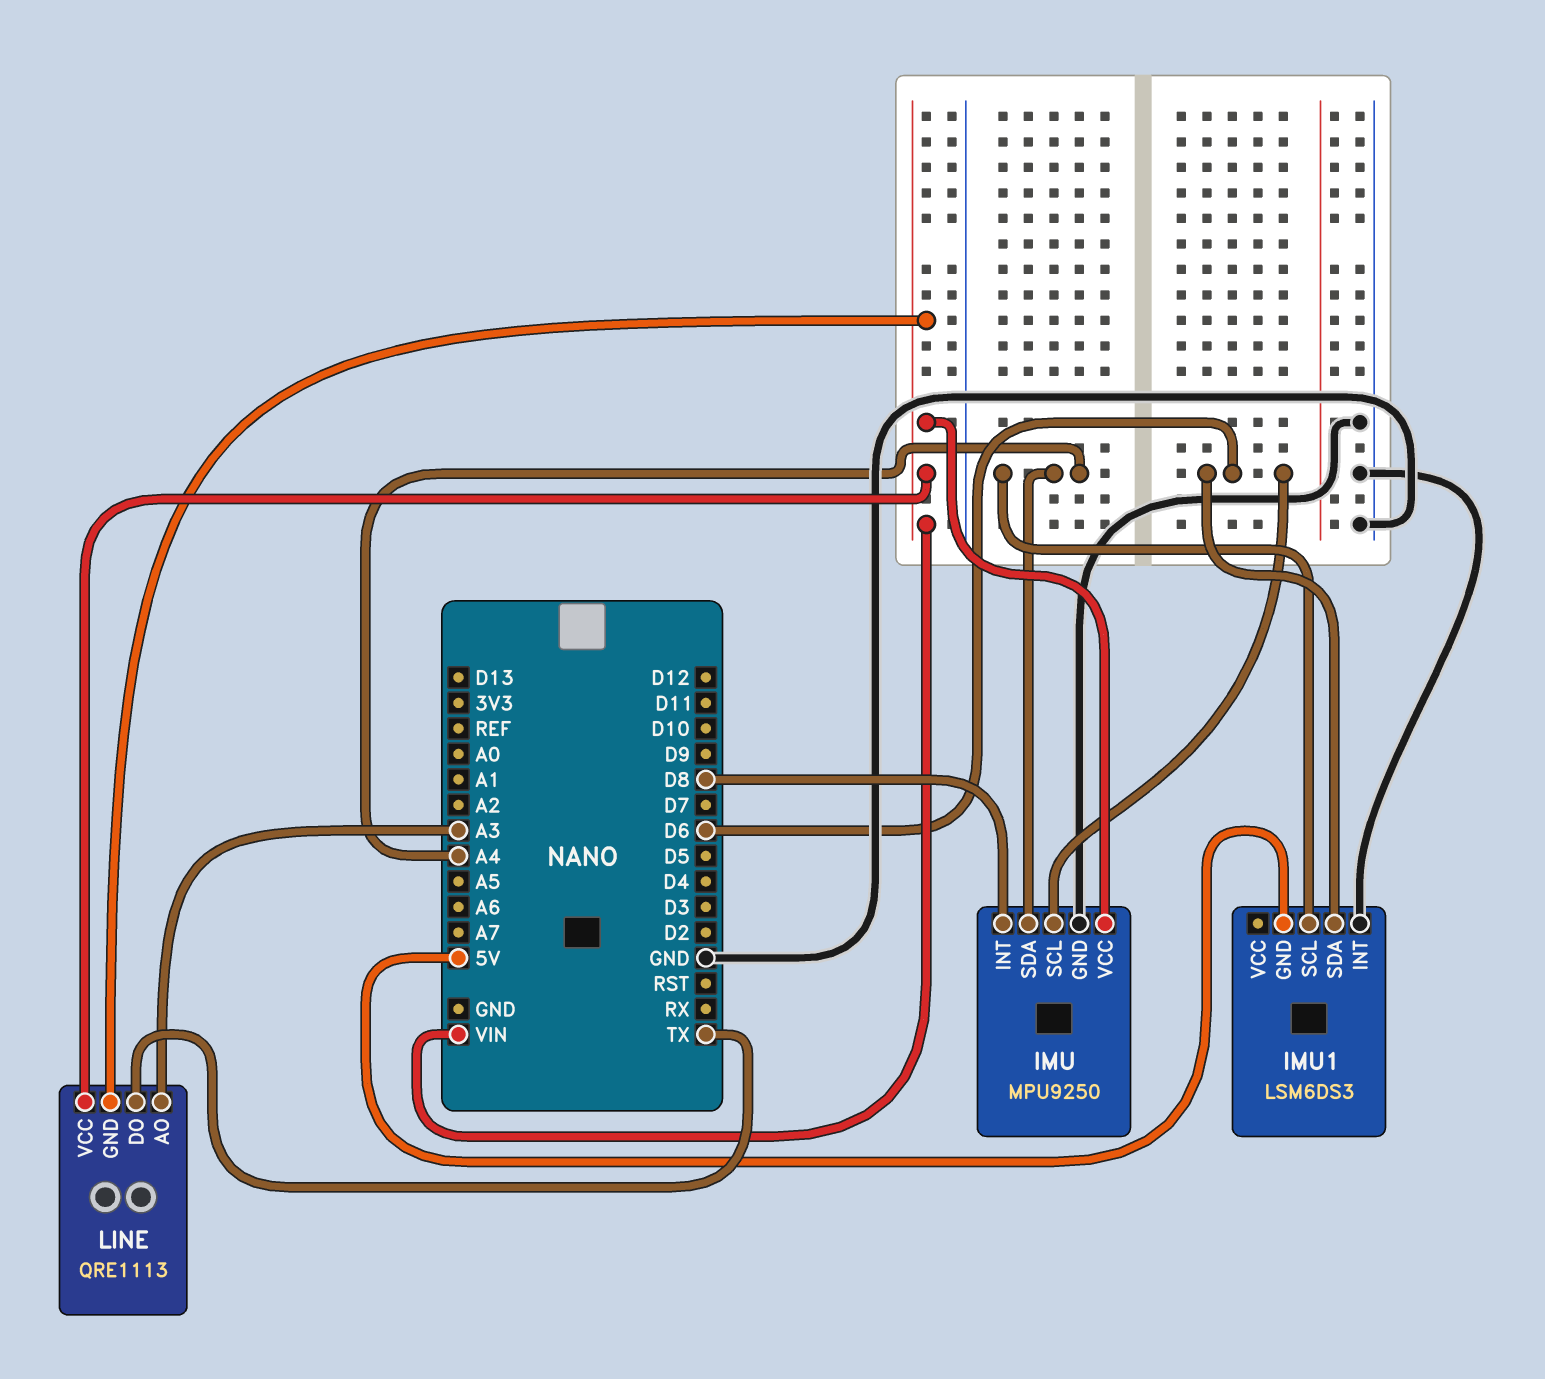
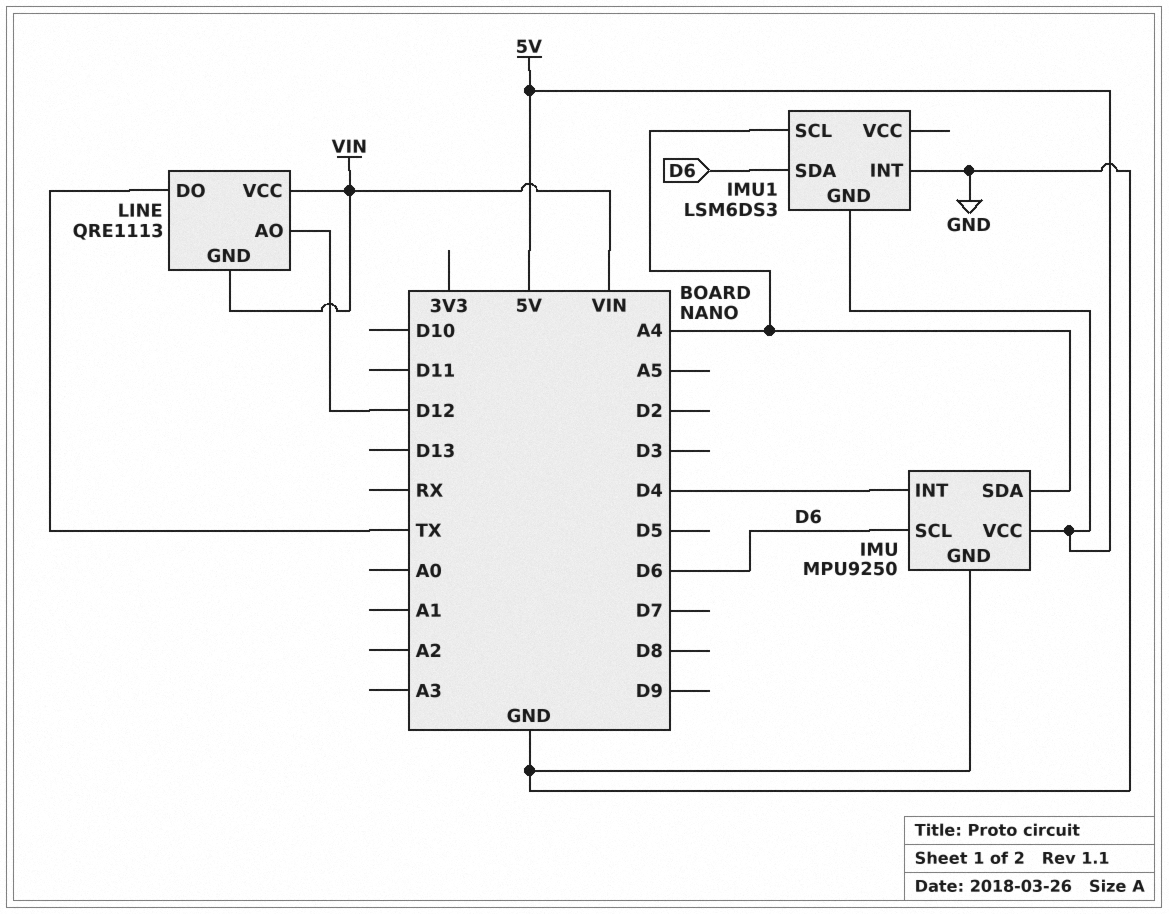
IMU pin INT: D8 -> D4
IMU pin VCC: VIN -> 5V
LINE pin AO: A3 -> D12

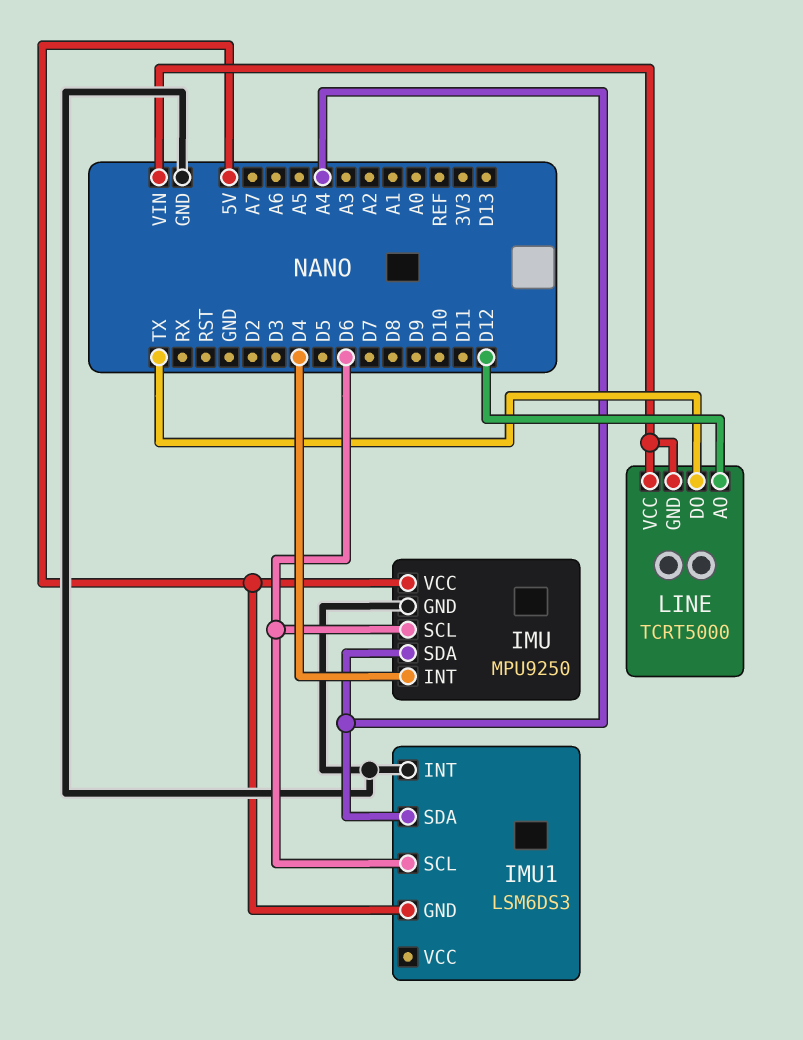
IMU1 pin SCL: A4 -> D6
IMU1 pin SDA: D6 -> A4
LINE: QRE1113 -> TCRT5000

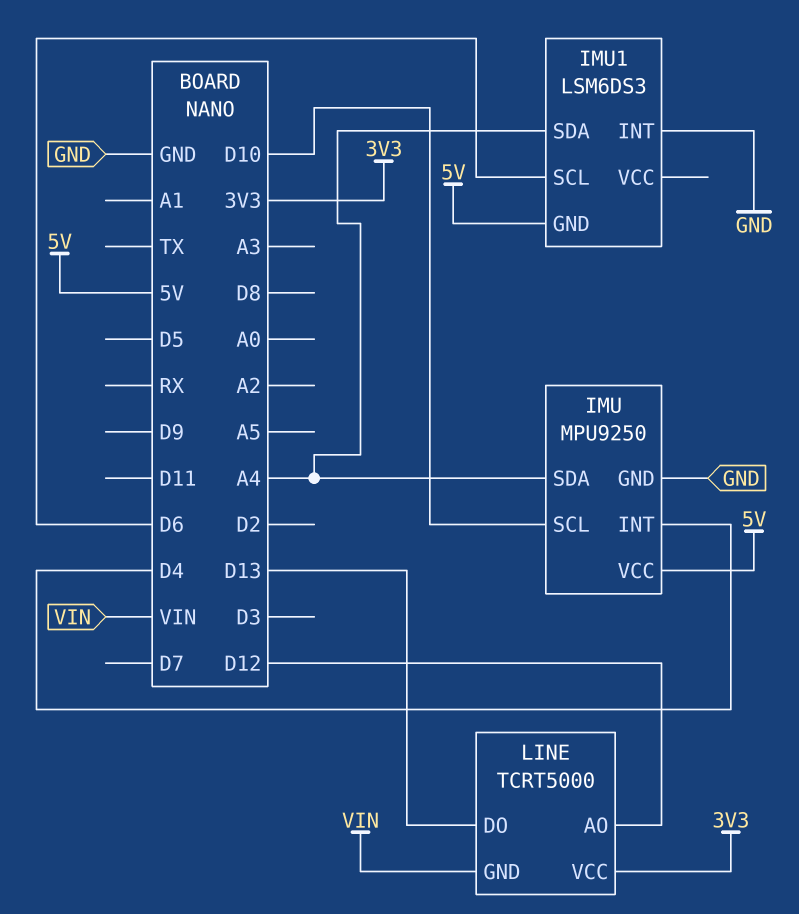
IMU pin SCL: D6 -> D10
LINE pin DO: TX -> D13
LINE pin VCC: VIN -> 3V3

